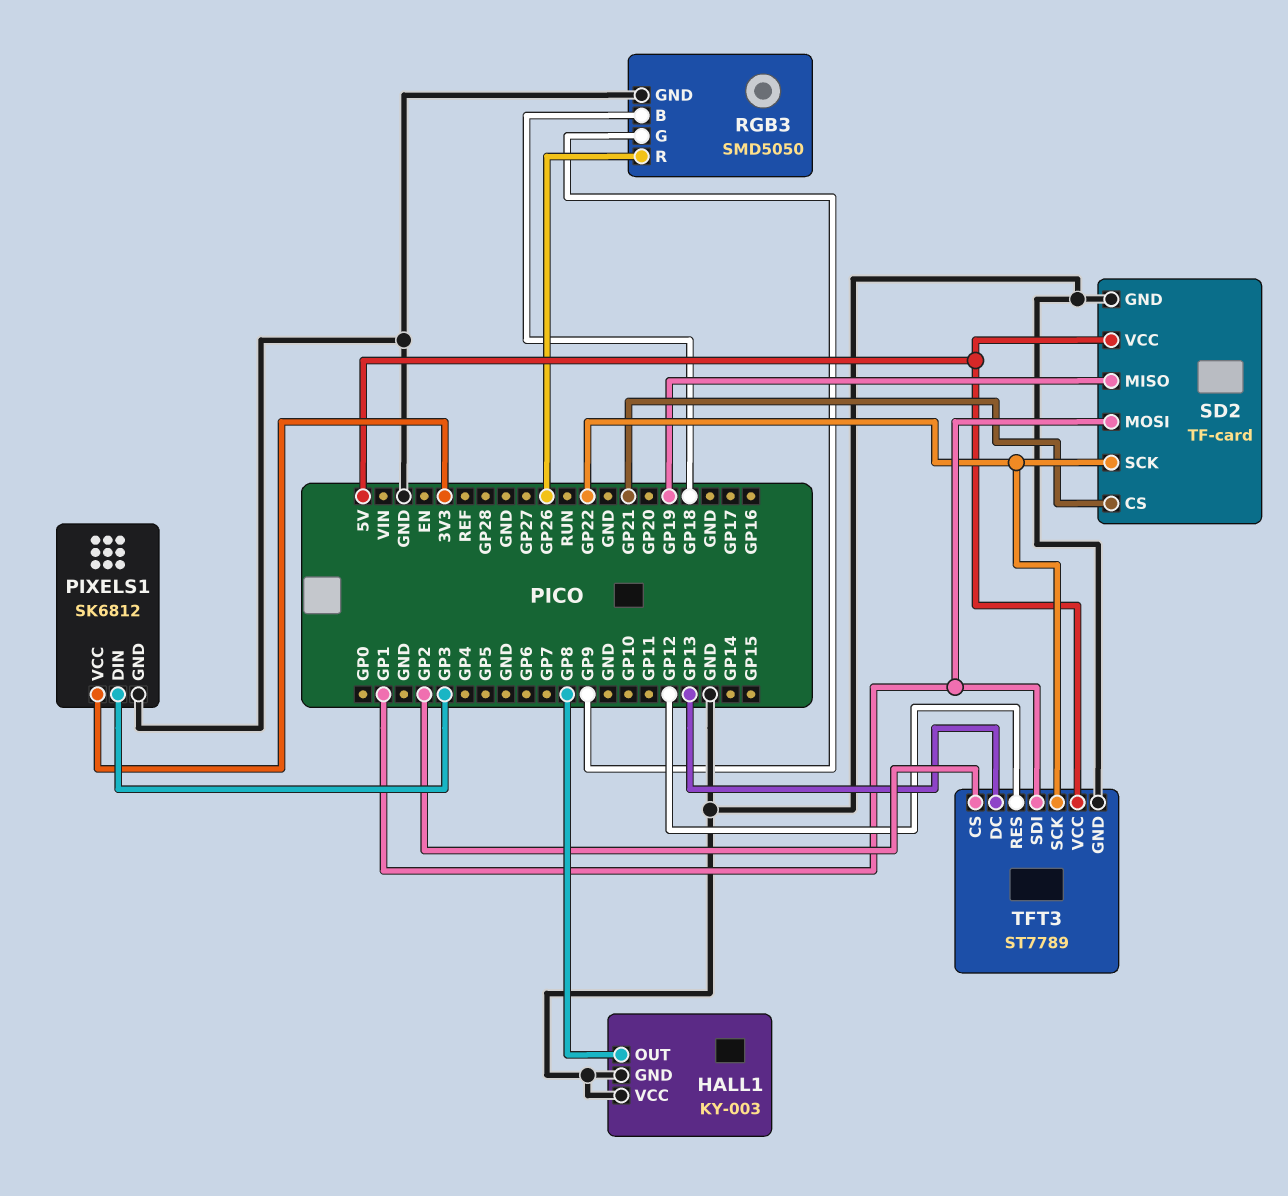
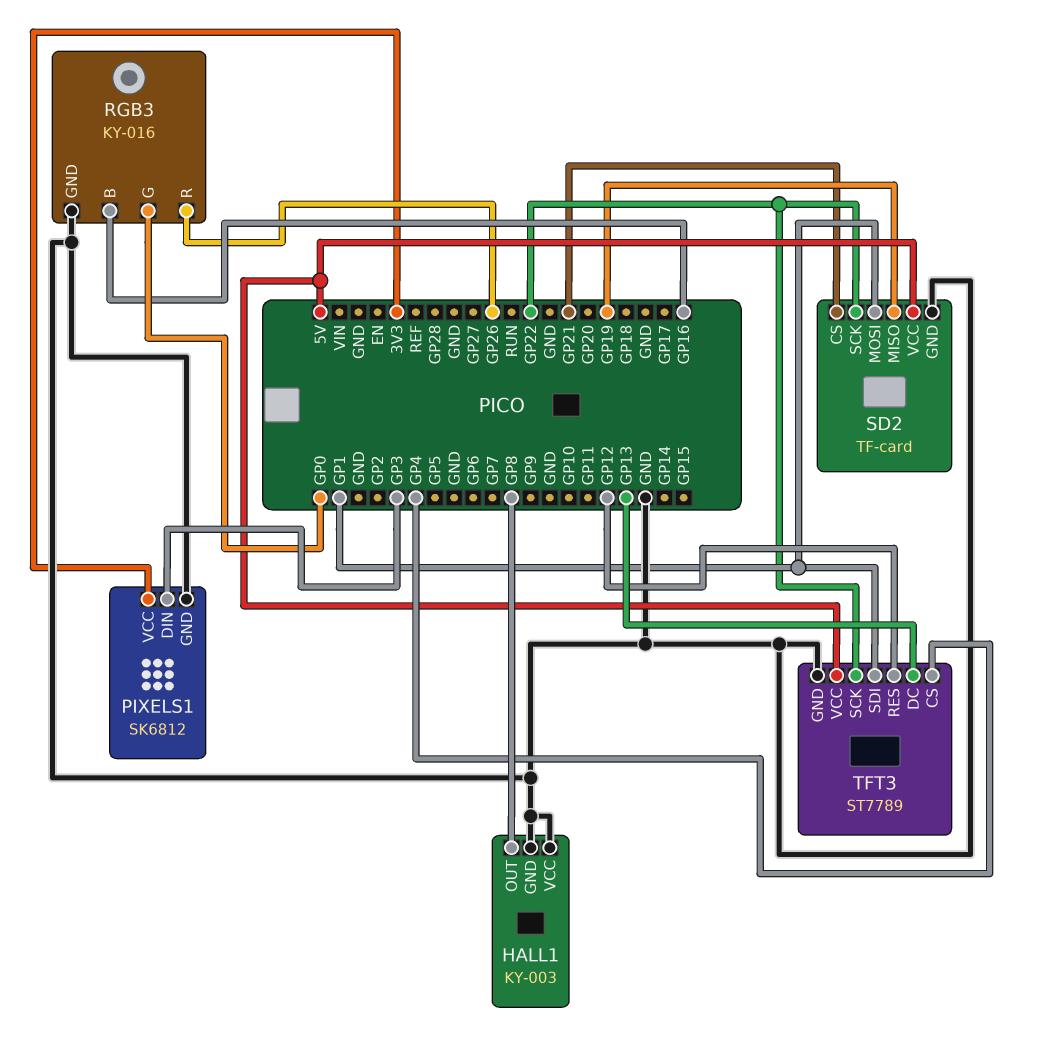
RGB3: SMD5050 -> KY-016
RGB3 pin B: GP18 -> GP16
RGB3 pin G: GP9 -> GP0
TFT3 pin CS: GP2 -> GP4

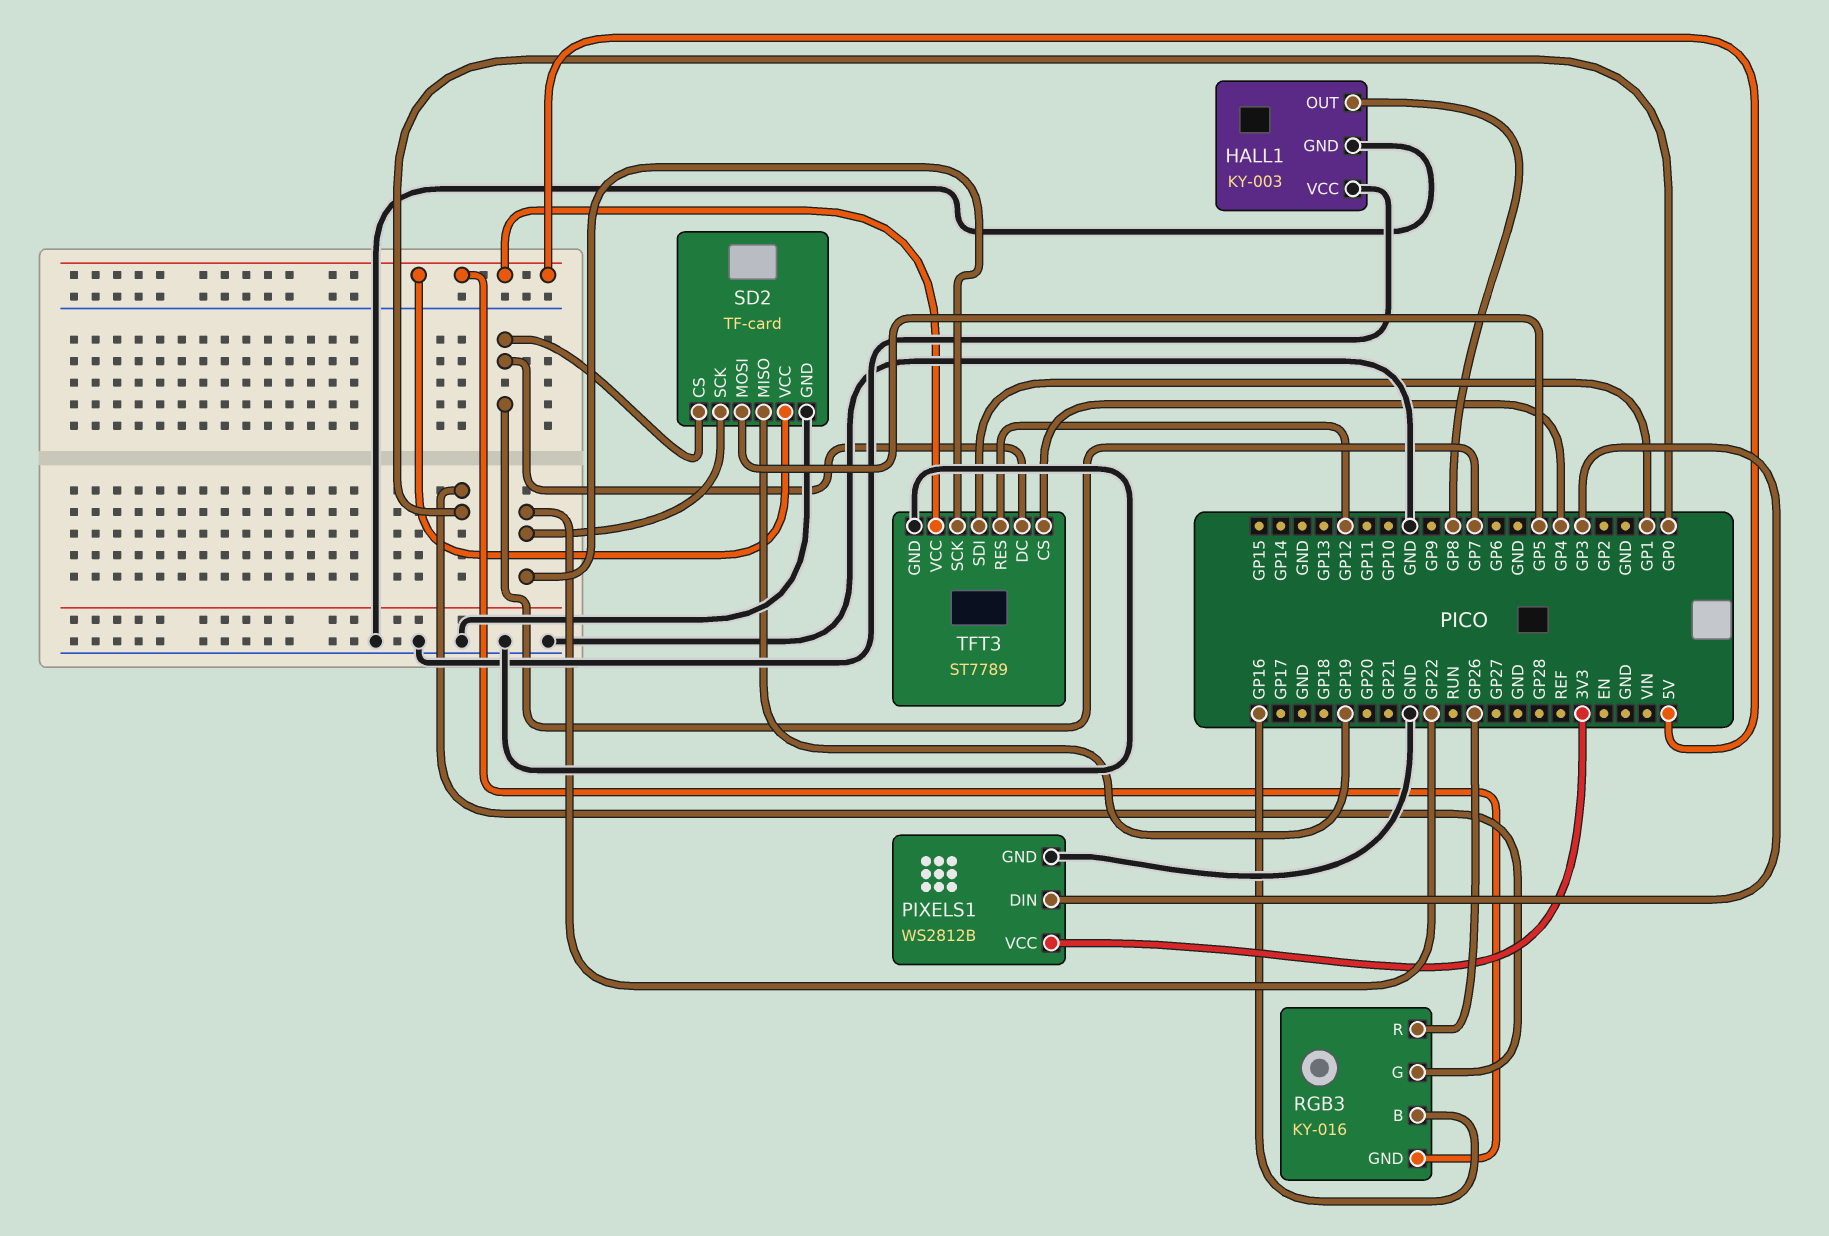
PIXELS1: SK6812 -> WS2812B
RGB3 pin GND: GND -> 5V
SD2 pin CS: GP21 -> GP7
SD2 pin MOSI: GP1 -> GP5
TFT3 pin DC: GP13 -> GP7

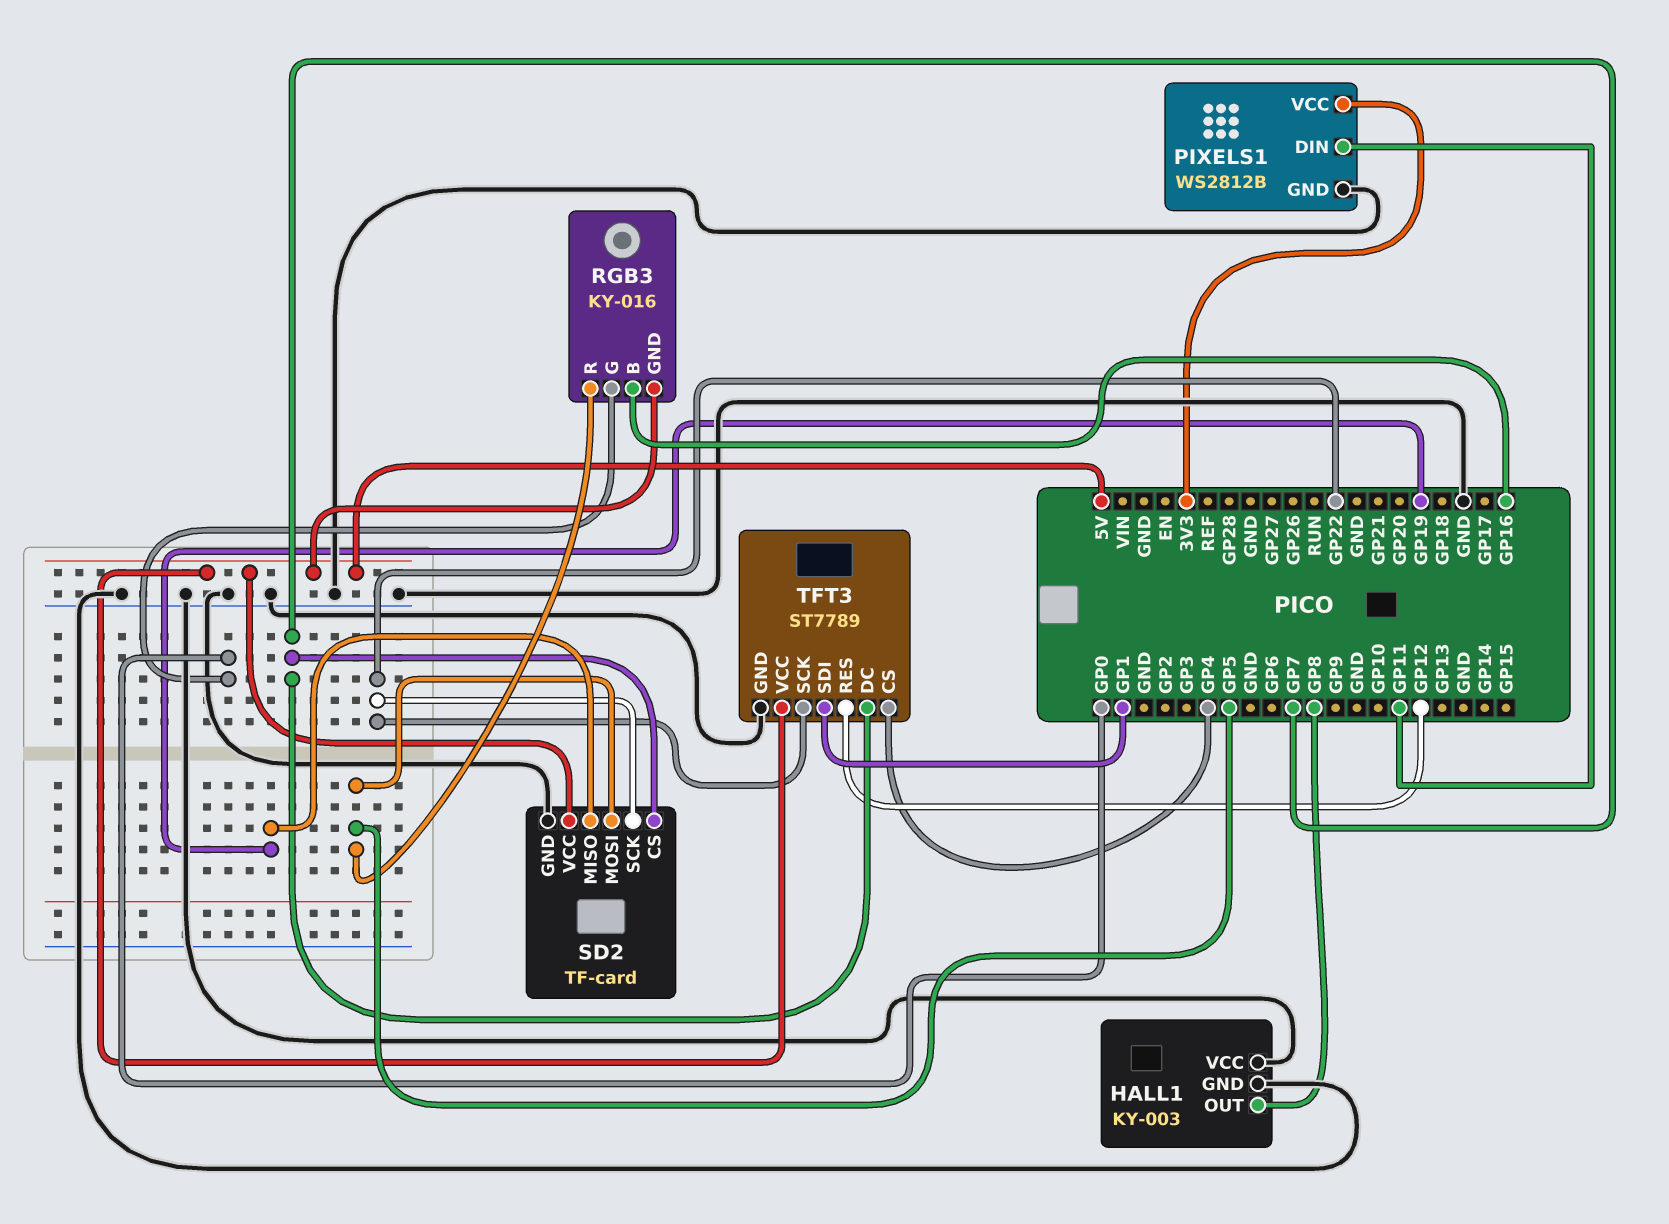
PIXELS1 pin DIN: GP3 -> GP11
RGB3 pin R: GP26 -> GP5

